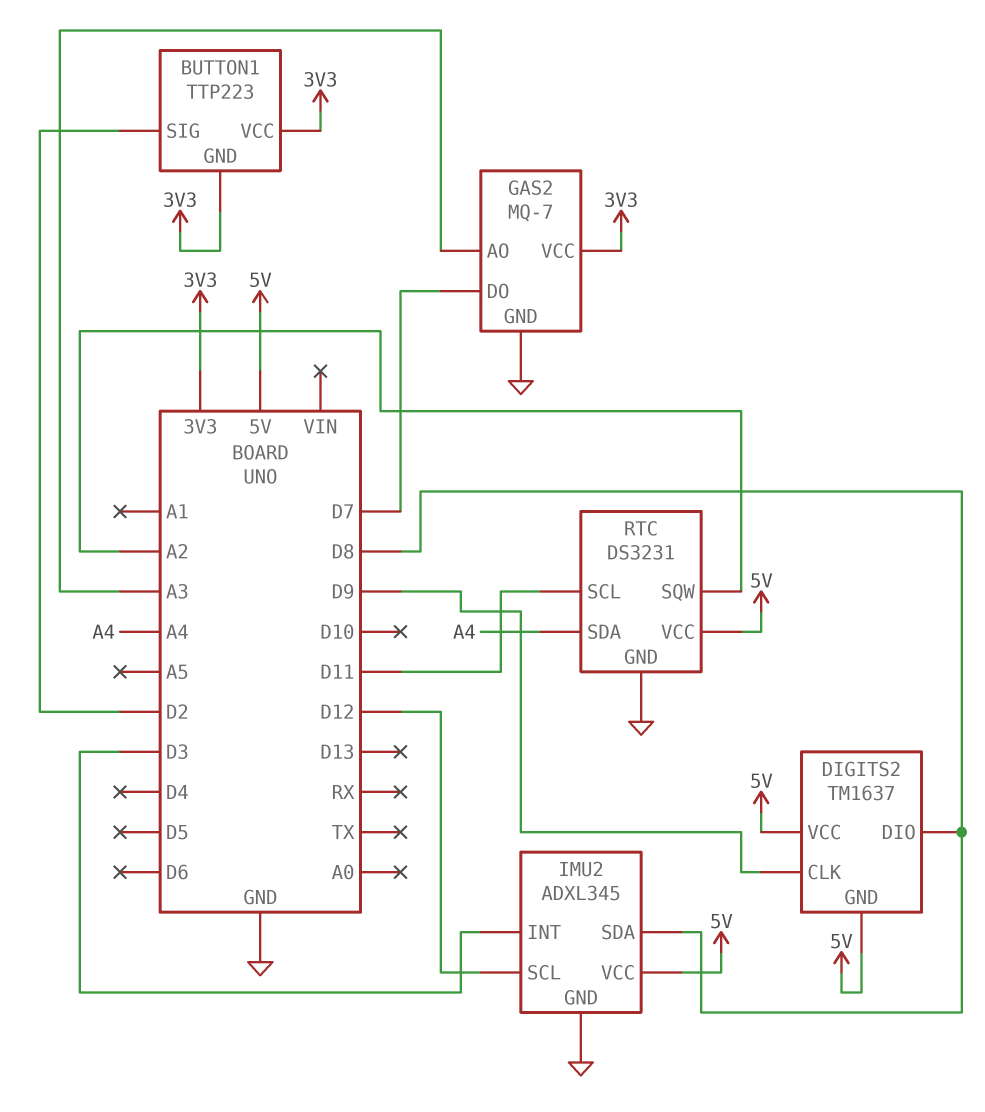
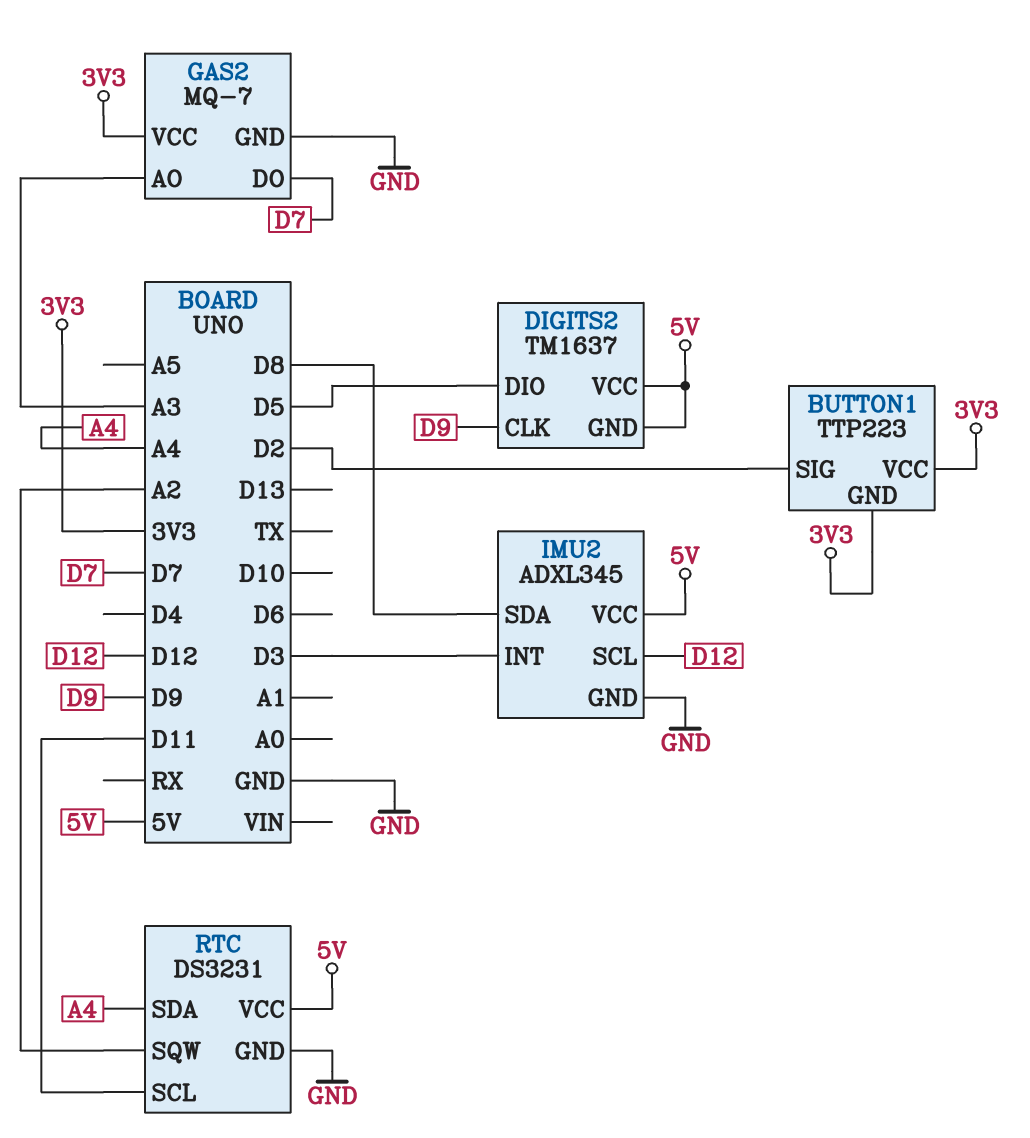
DIGITS2 pin DIO: D8 -> D5

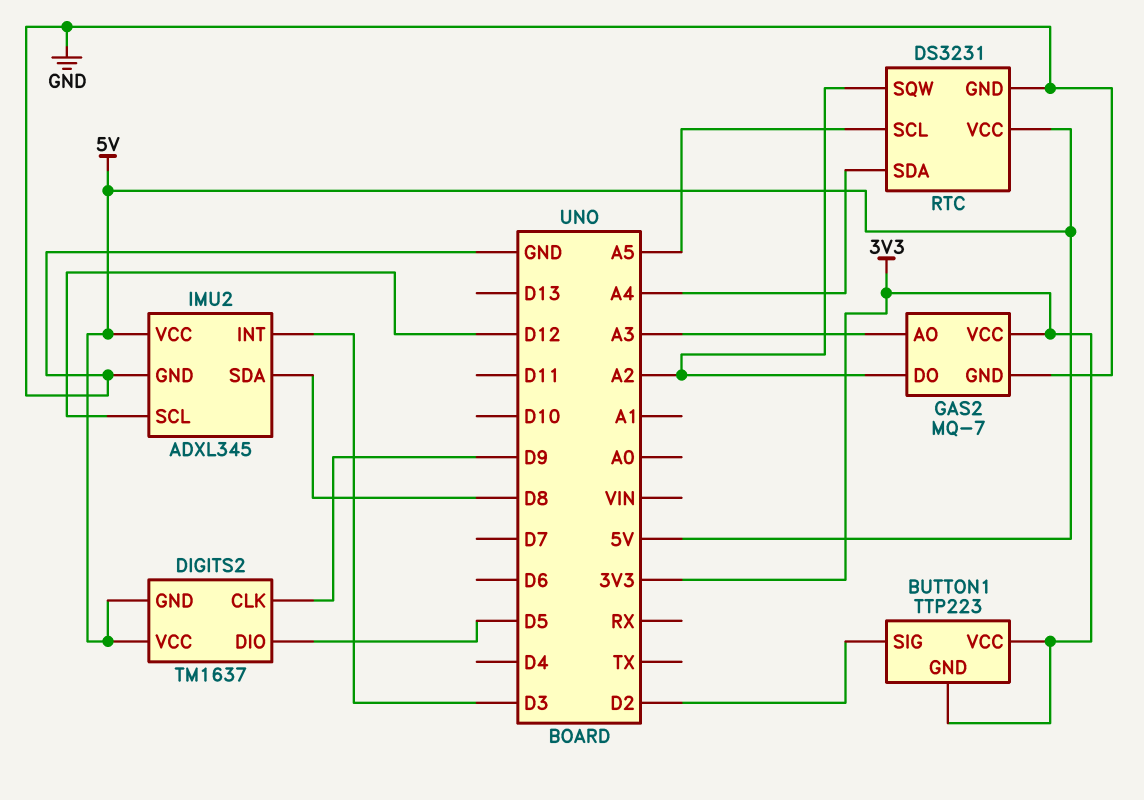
GAS2 pin DO: D7 -> A2
RTC pin SCL: D11 -> A5

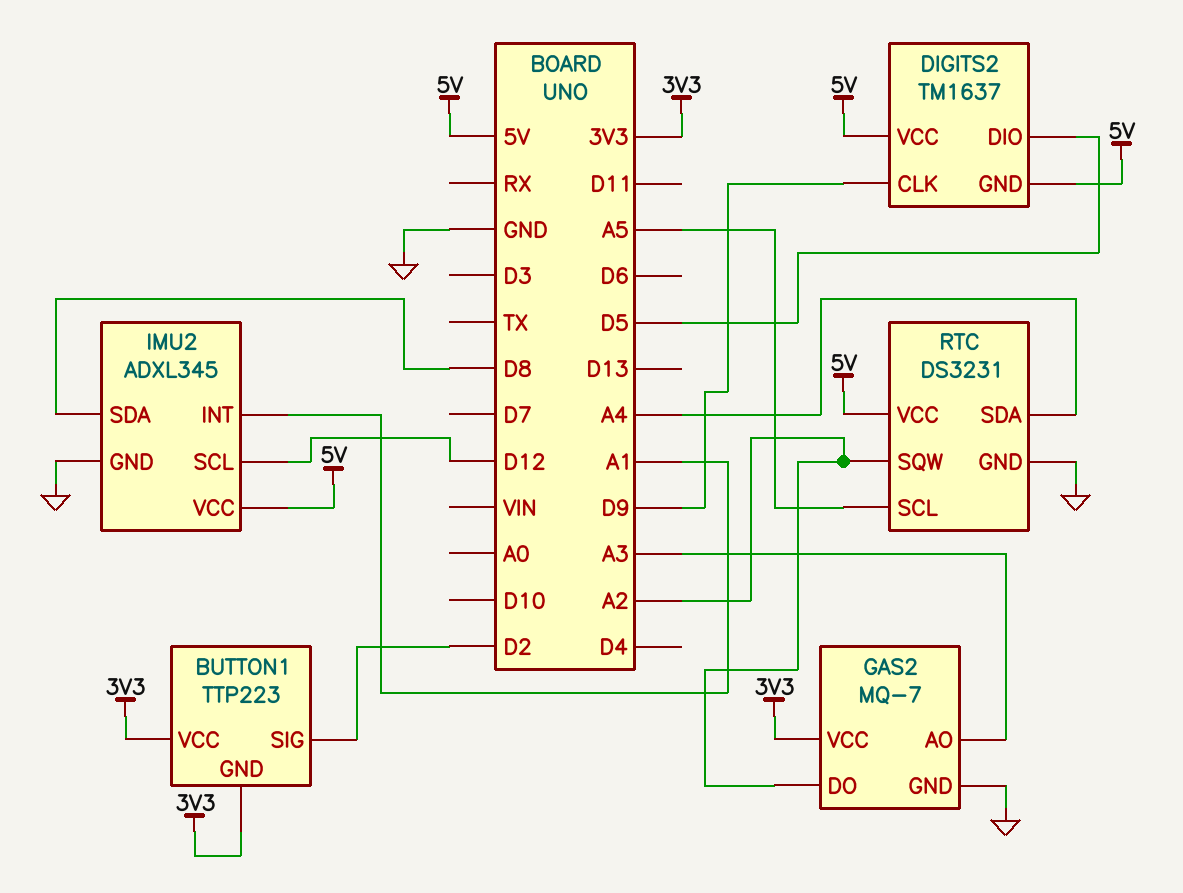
IMU2 pin INT: D3 -> A1

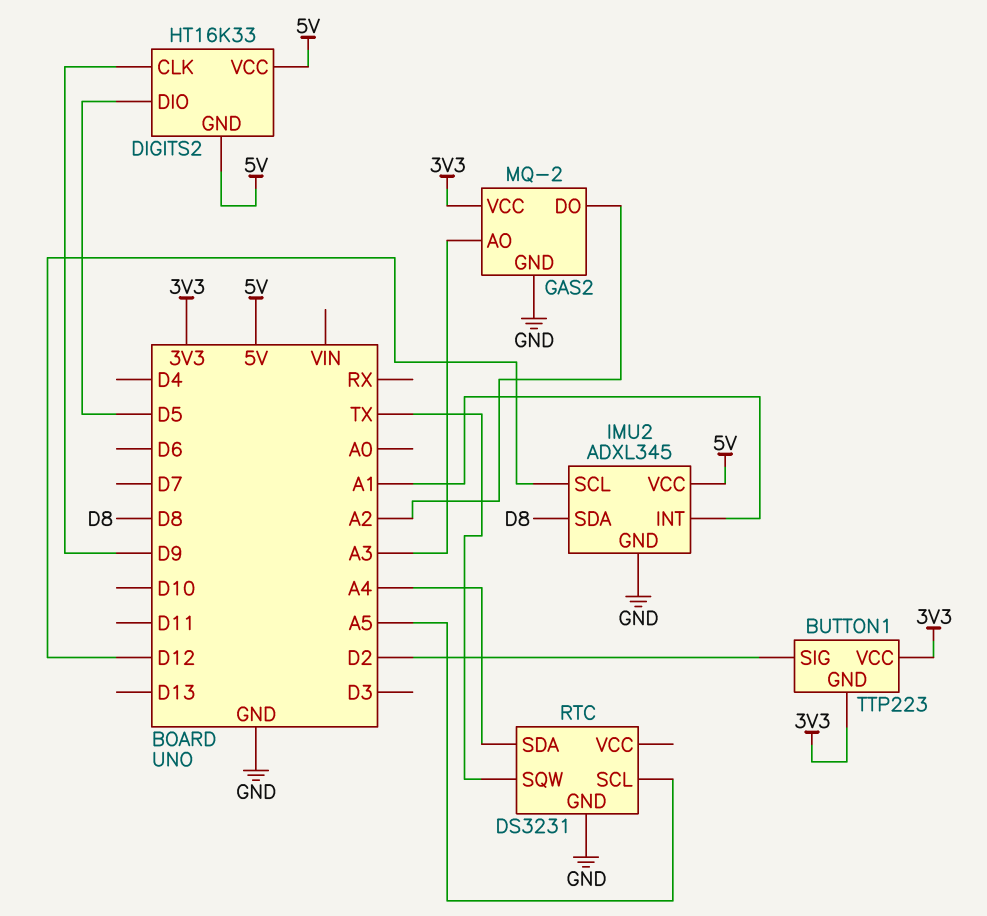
DIGITS2: TM1637 -> HT16K33
GAS2: MQ-7 -> MQ-2
RTC pin SQW: A2 -> TX
RTC pin VCC: 5V -> none

